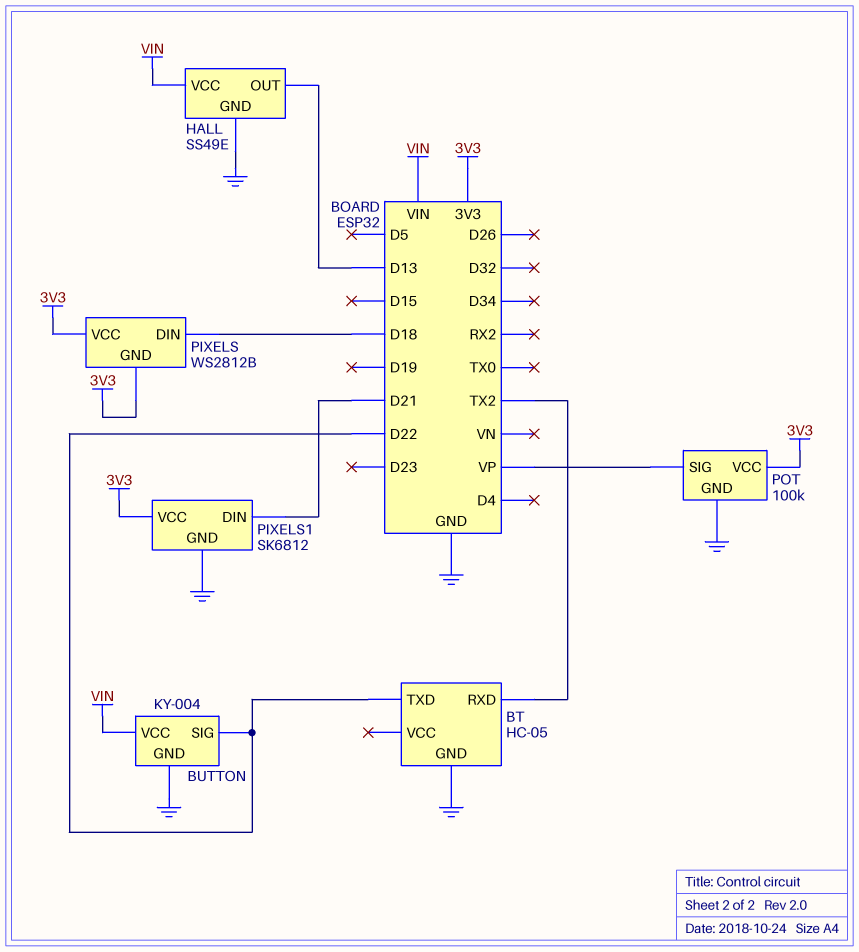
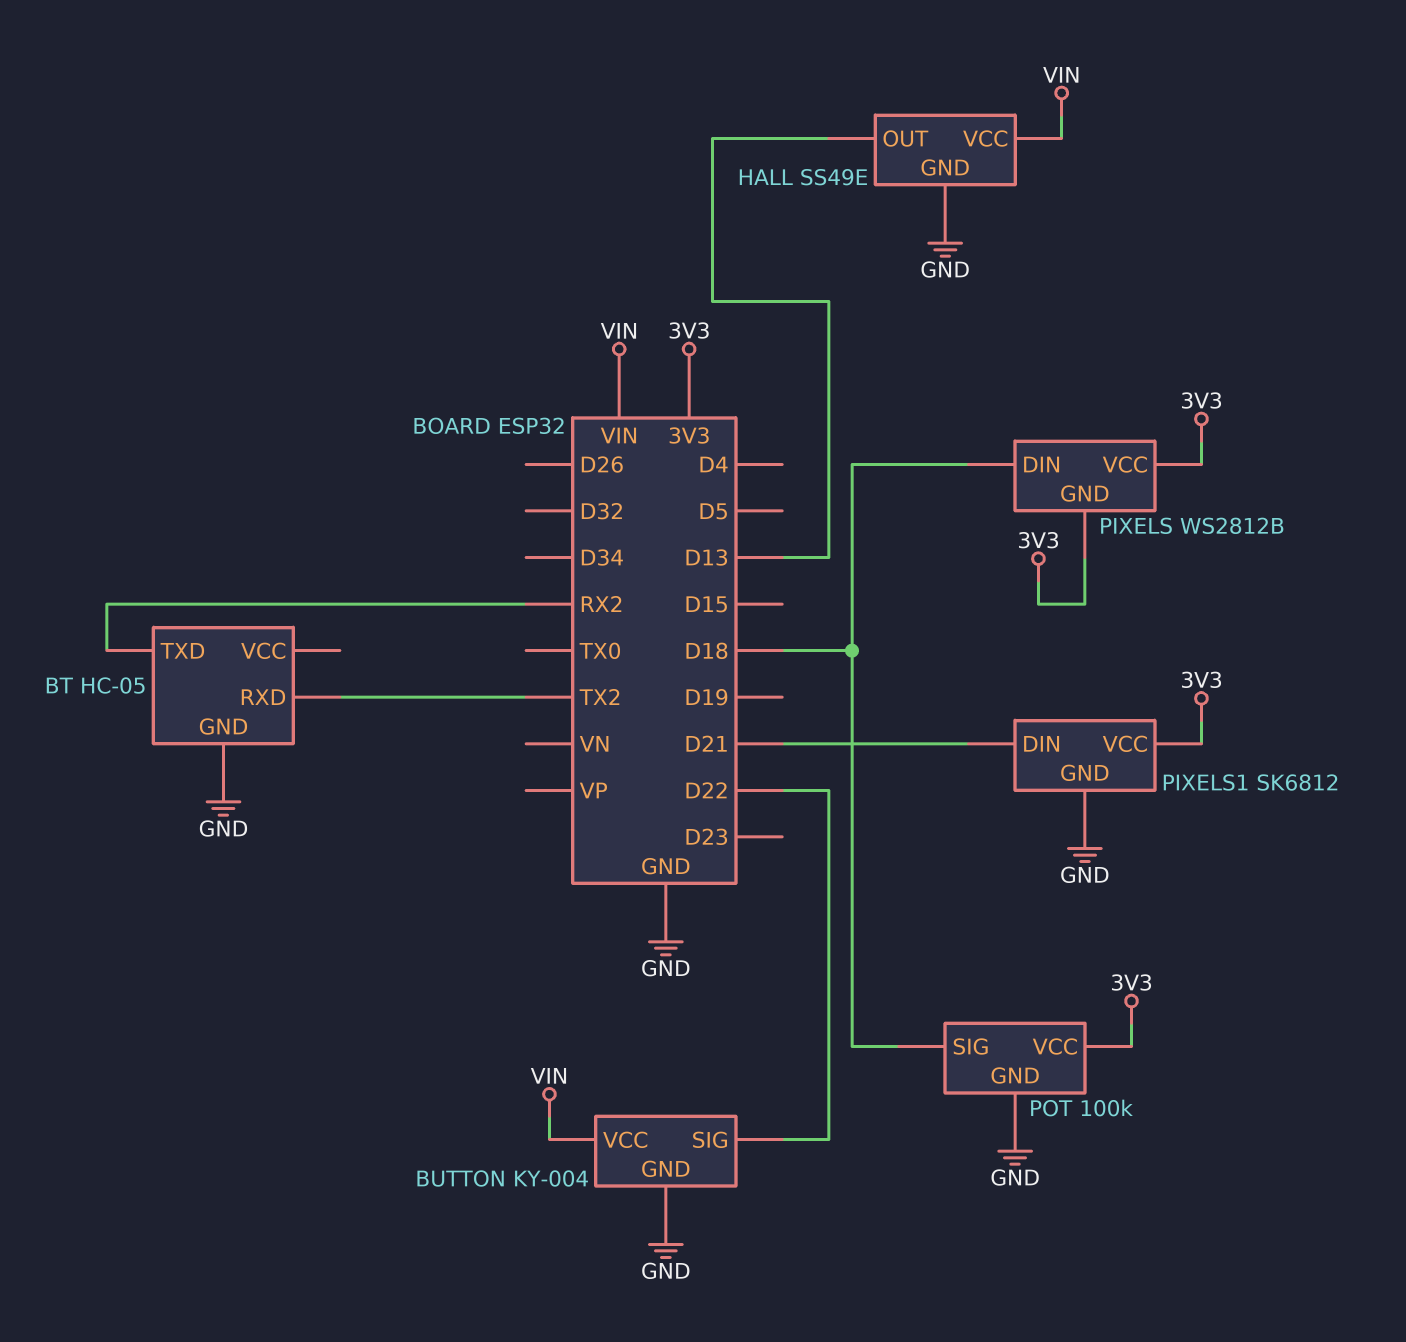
BT pin TXD: D22 -> RX2
POT pin SIG: VP -> D18

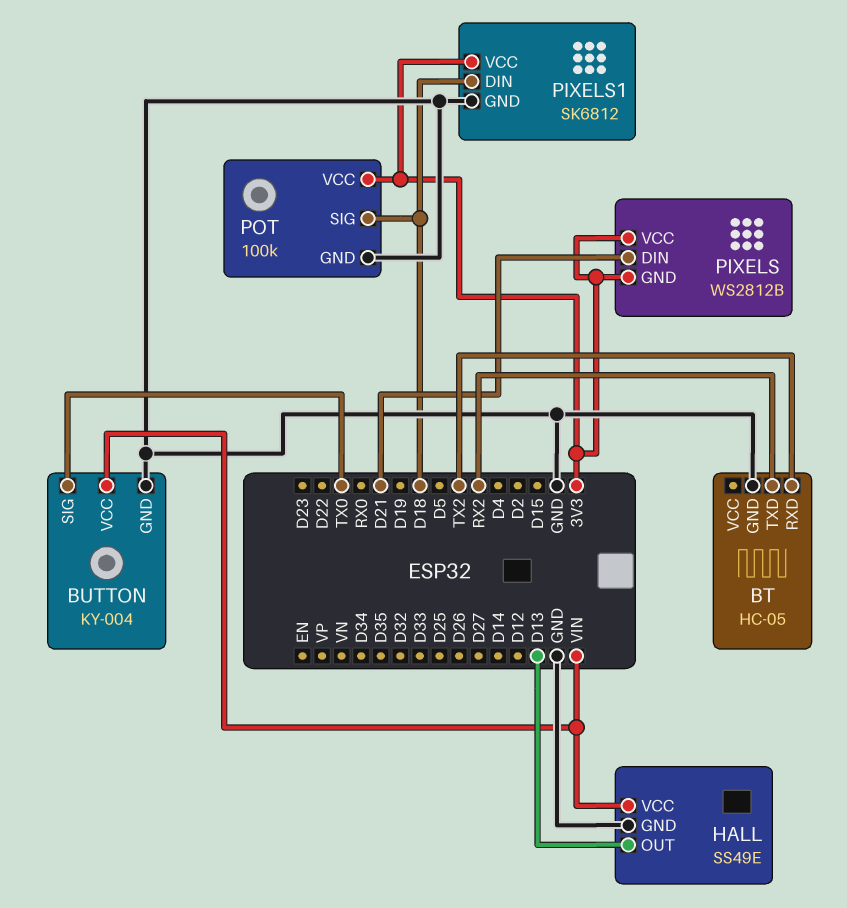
BUTTON pin SIG: D22 -> TX0
PIXELS pin DIN: D18 -> D21
PIXELS1 pin DIN: D21 -> D18

